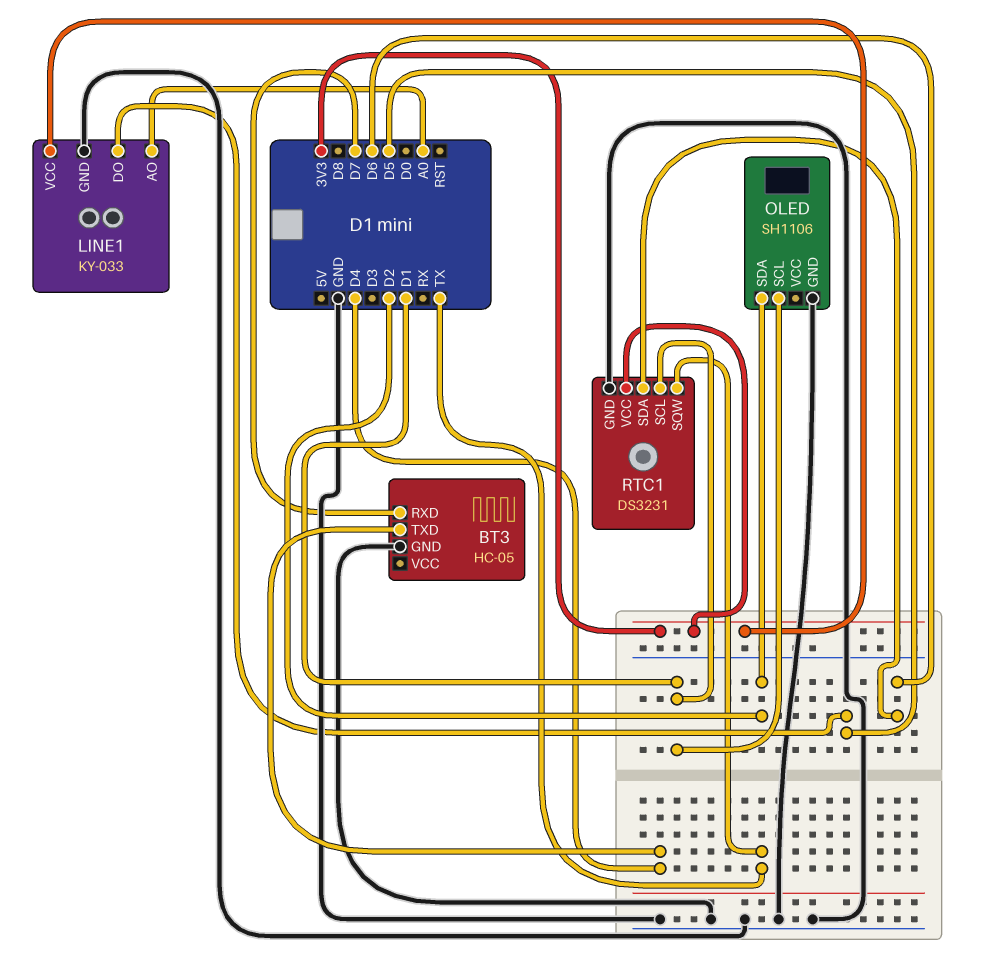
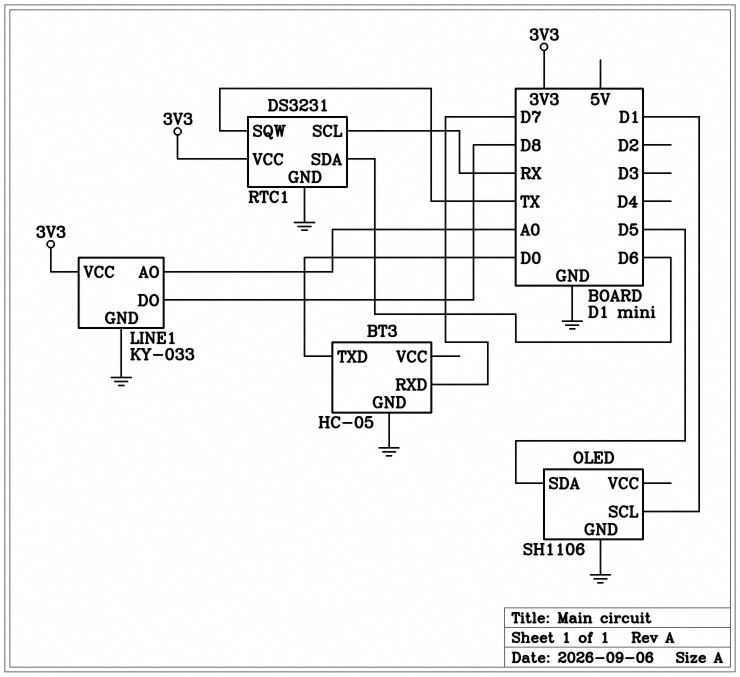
BT3 pin TXD: D4 -> D0
LINE1 pin DO: D5 -> D8
OLED pin SDA: D2 -> D5
RTC1 pin SCL: D1 -> RX

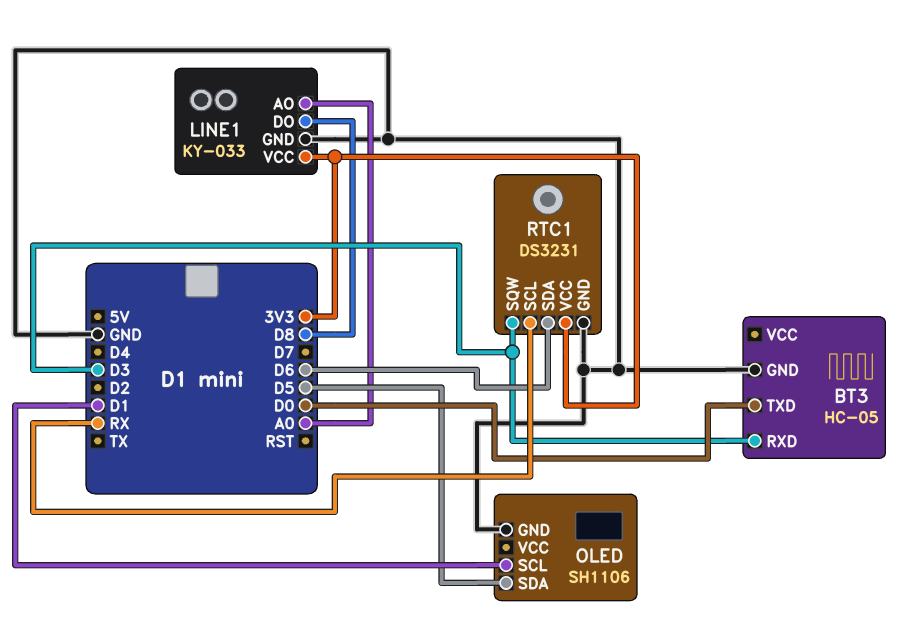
BT3 pin RXD: D7 -> D3
RTC1 pin SQW: TX -> D3

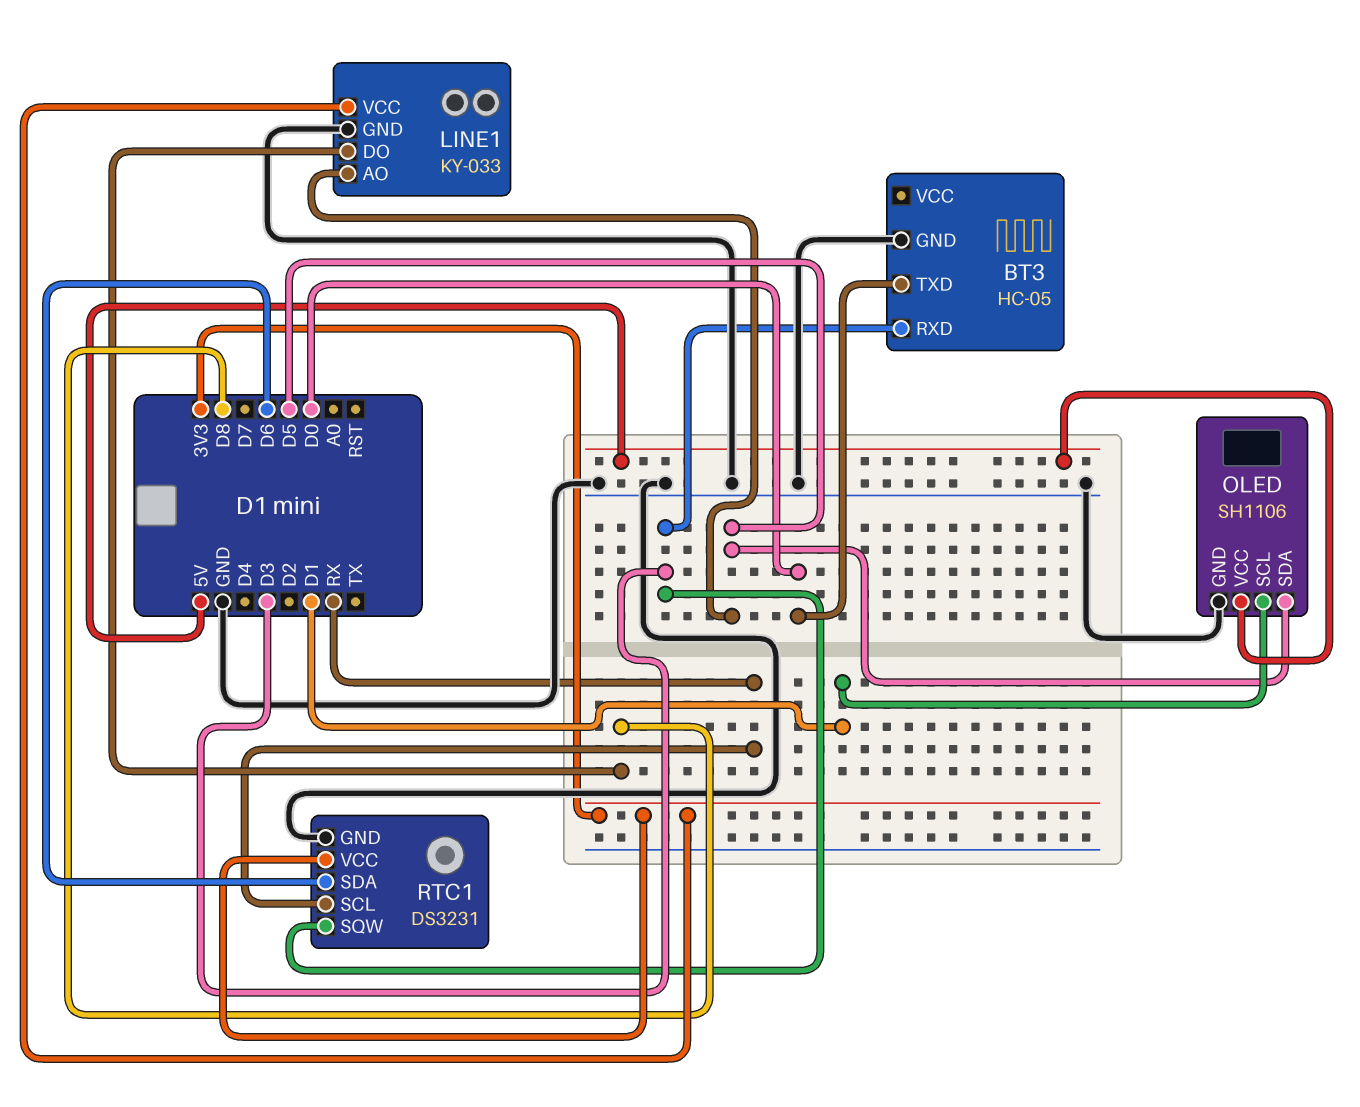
LINE1 pin AO: A0 -> D5
OLED pin VCC: none -> 5V

